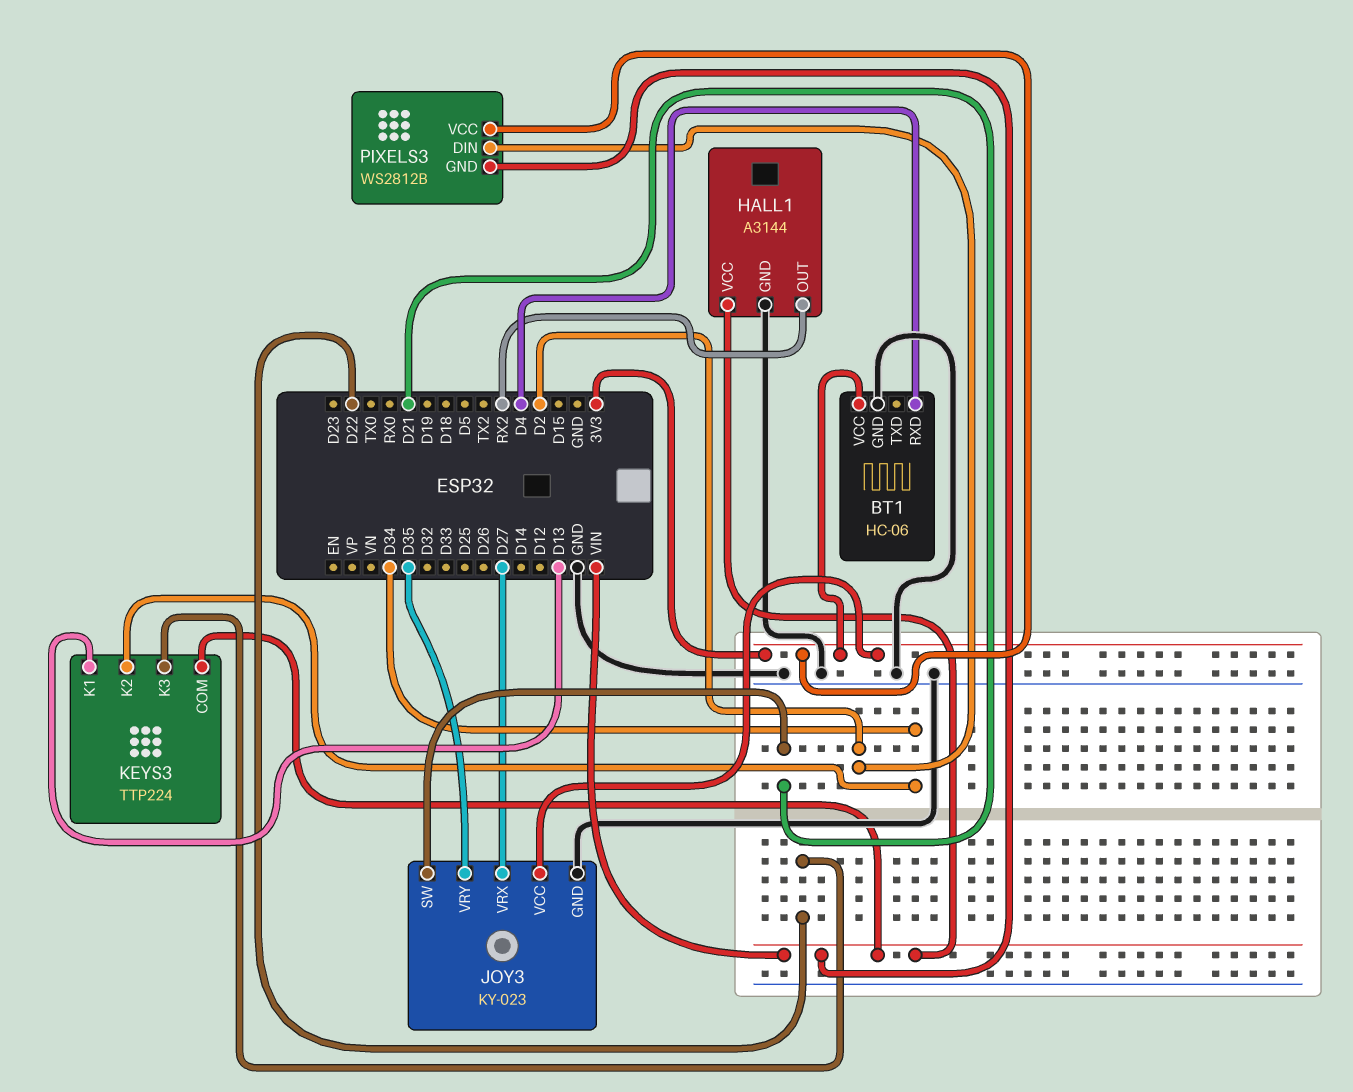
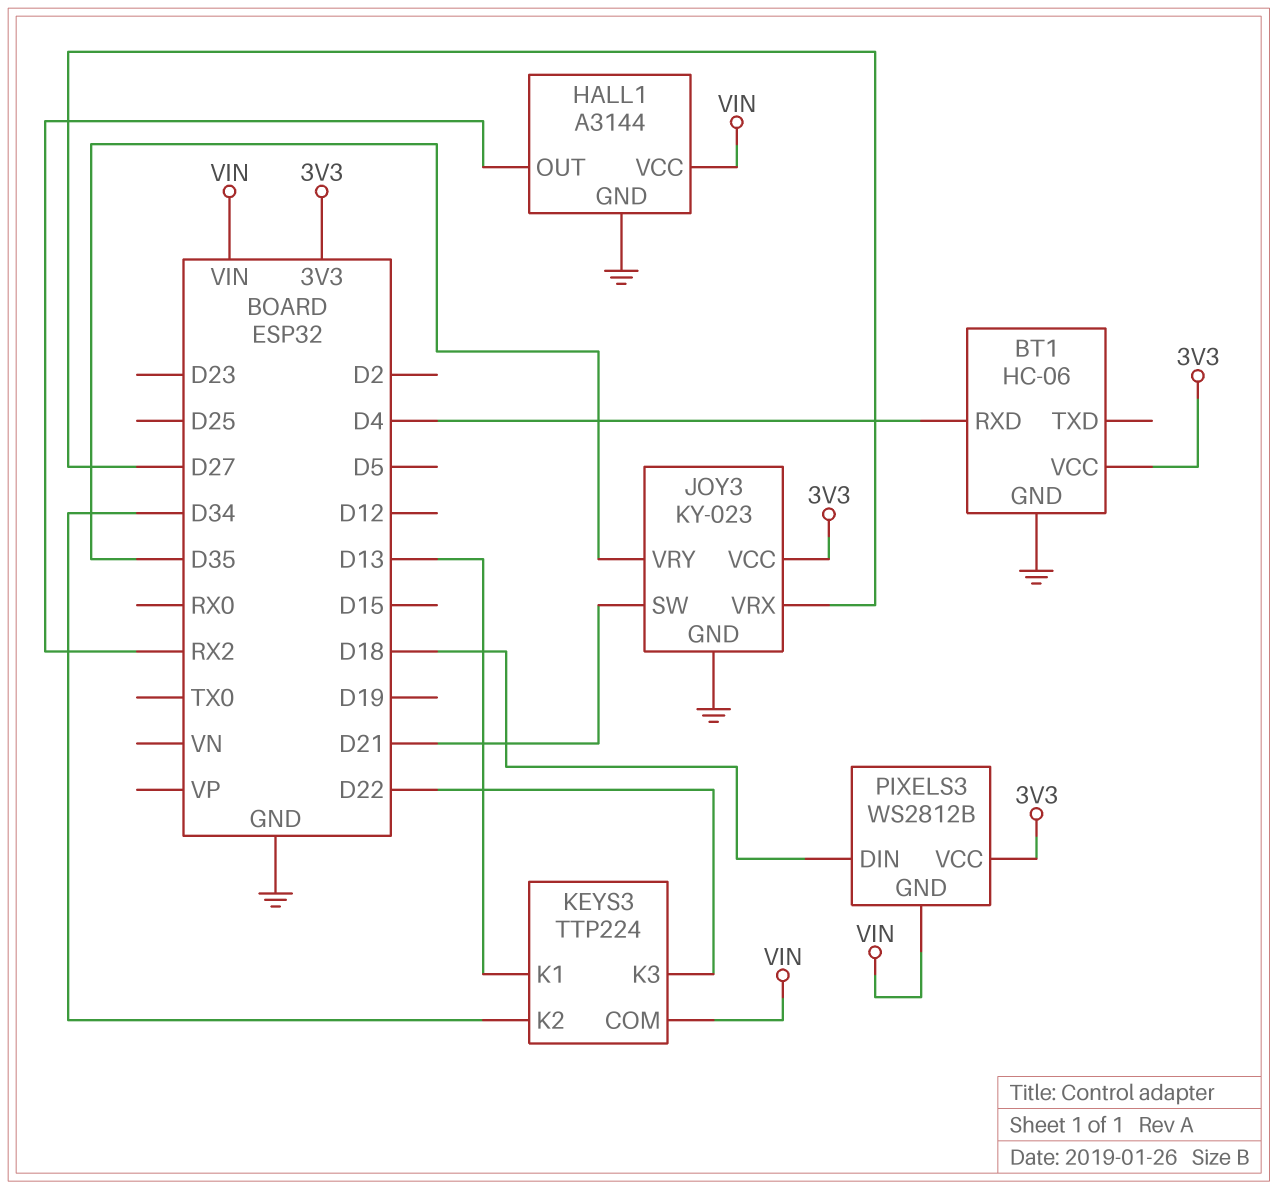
PIXELS3 pin DIN: D2 -> D18

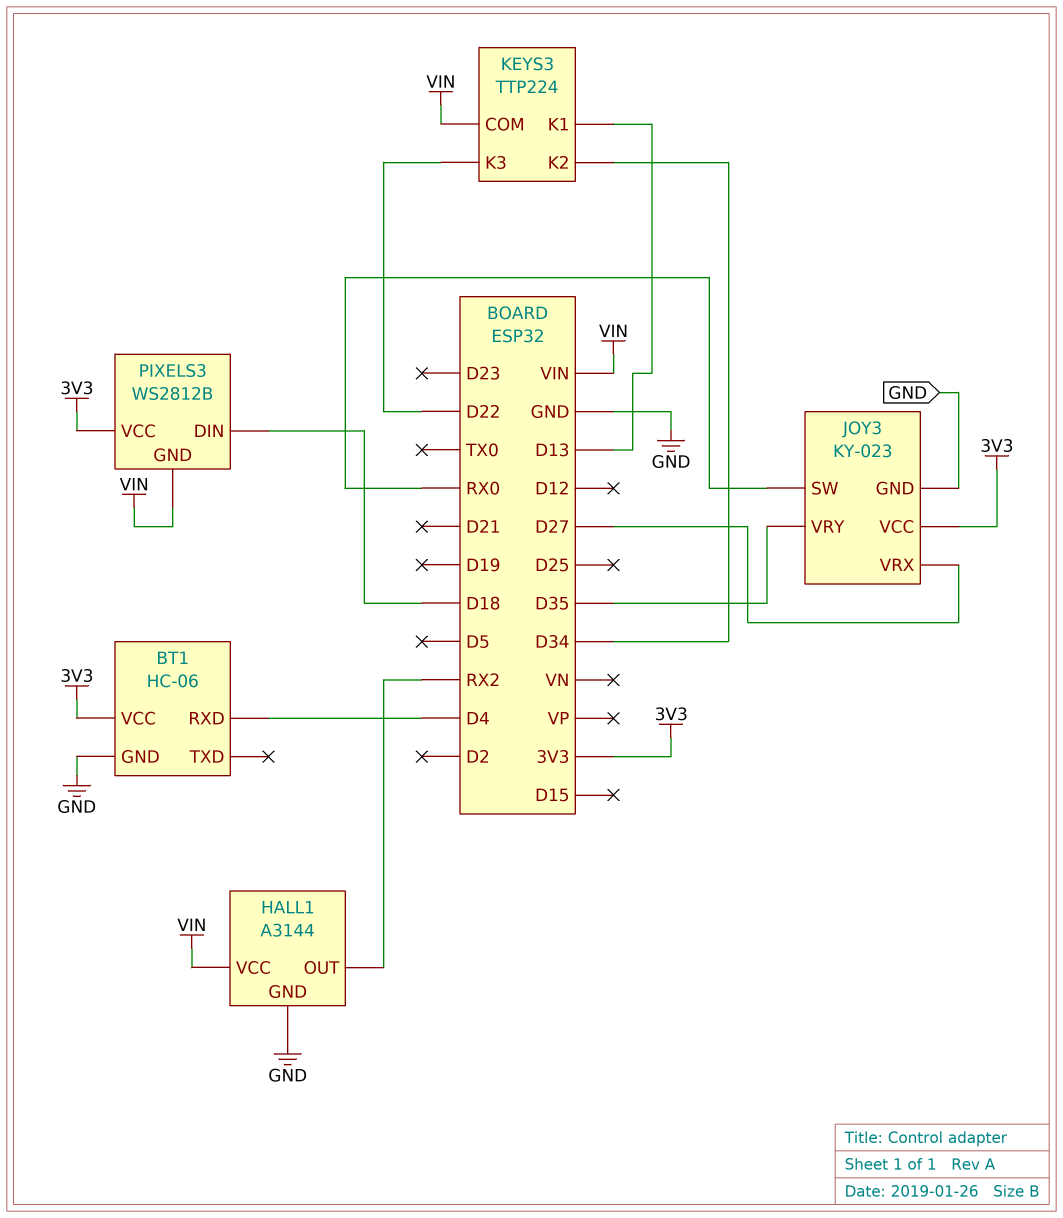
JOY3 pin SW: D21 -> RX0

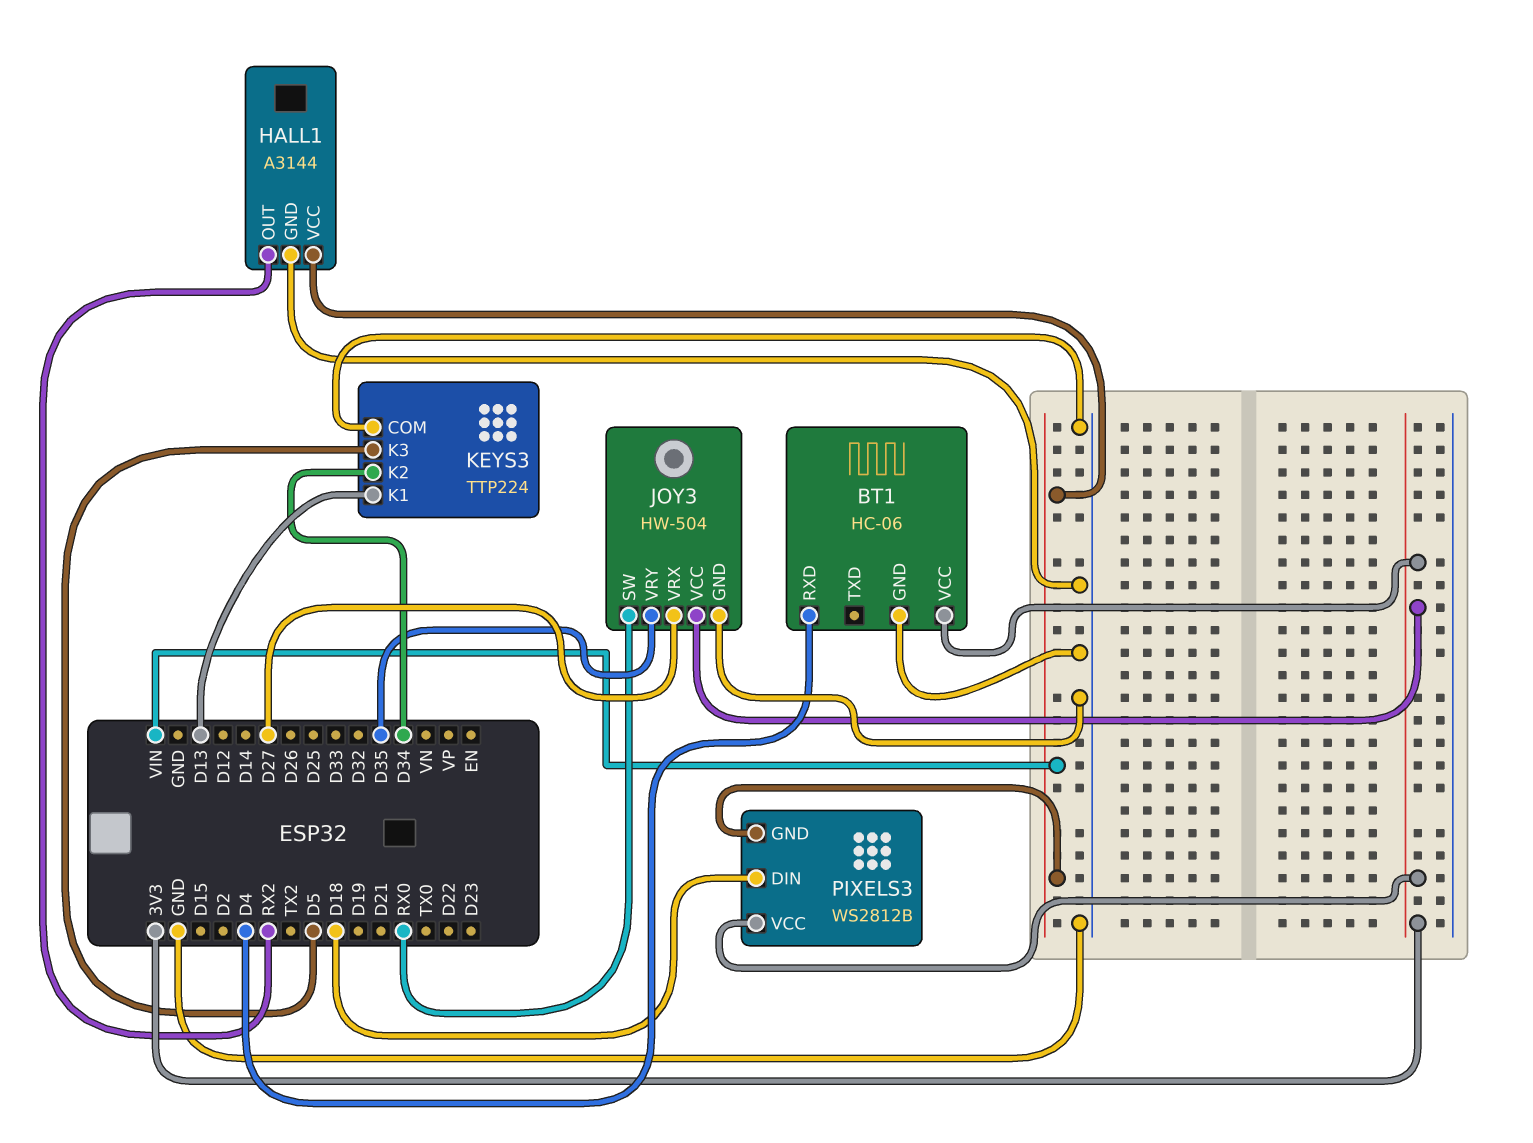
JOY3: KY-023 -> HW-504
KEYS3 pin COM: VIN -> GND
KEYS3 pin K3: D22 -> D5

